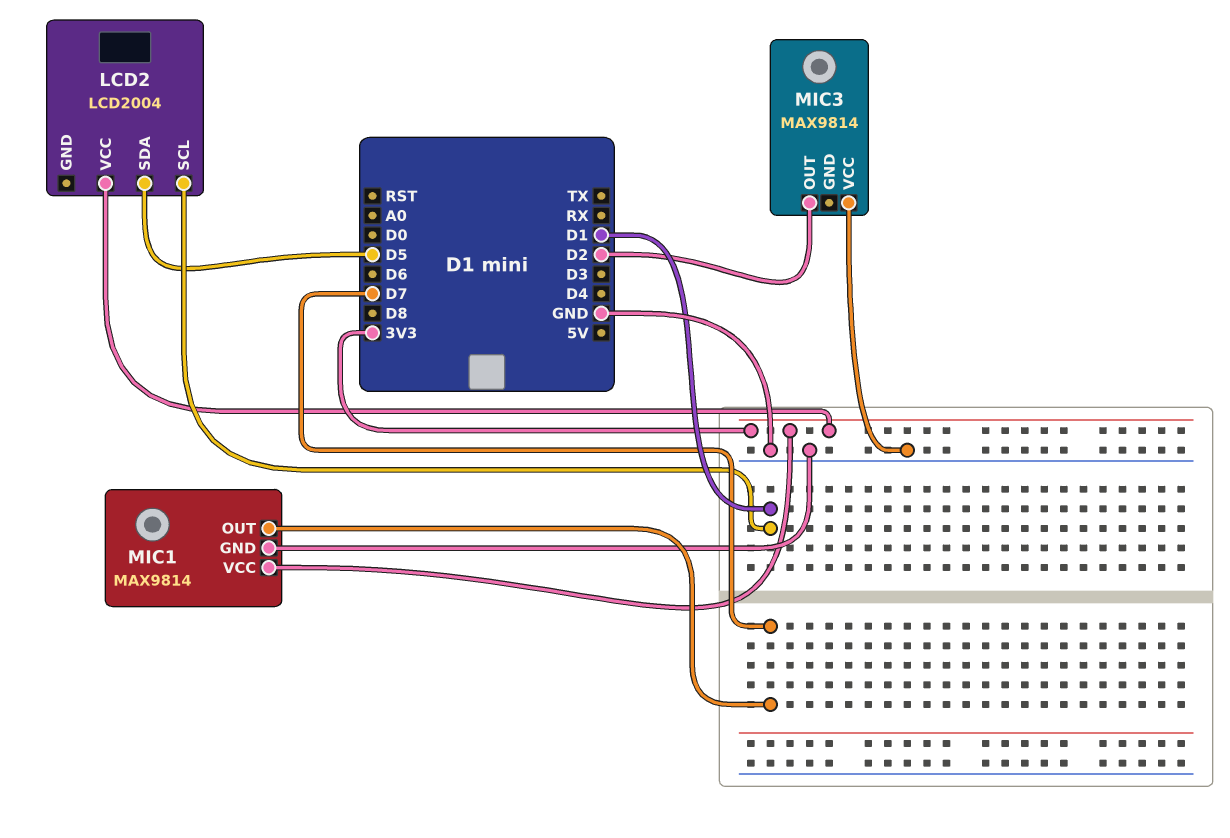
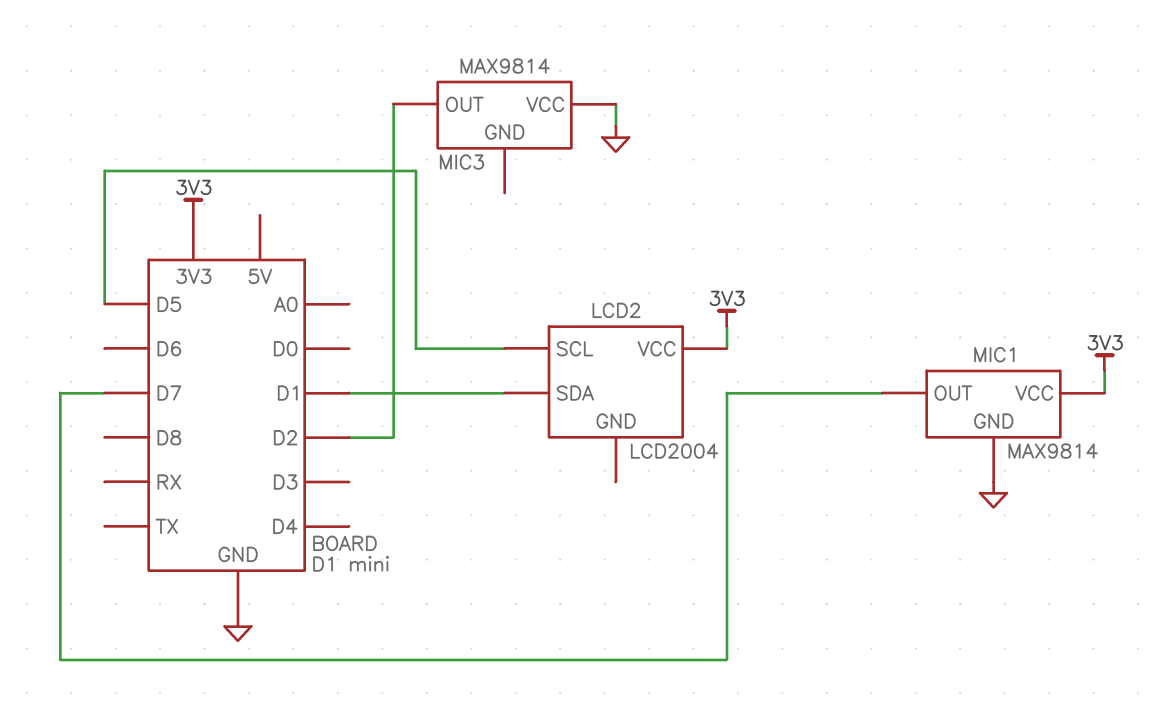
LCD2 pin SCL: D1 -> D5
LCD2 pin SDA: D5 -> D1

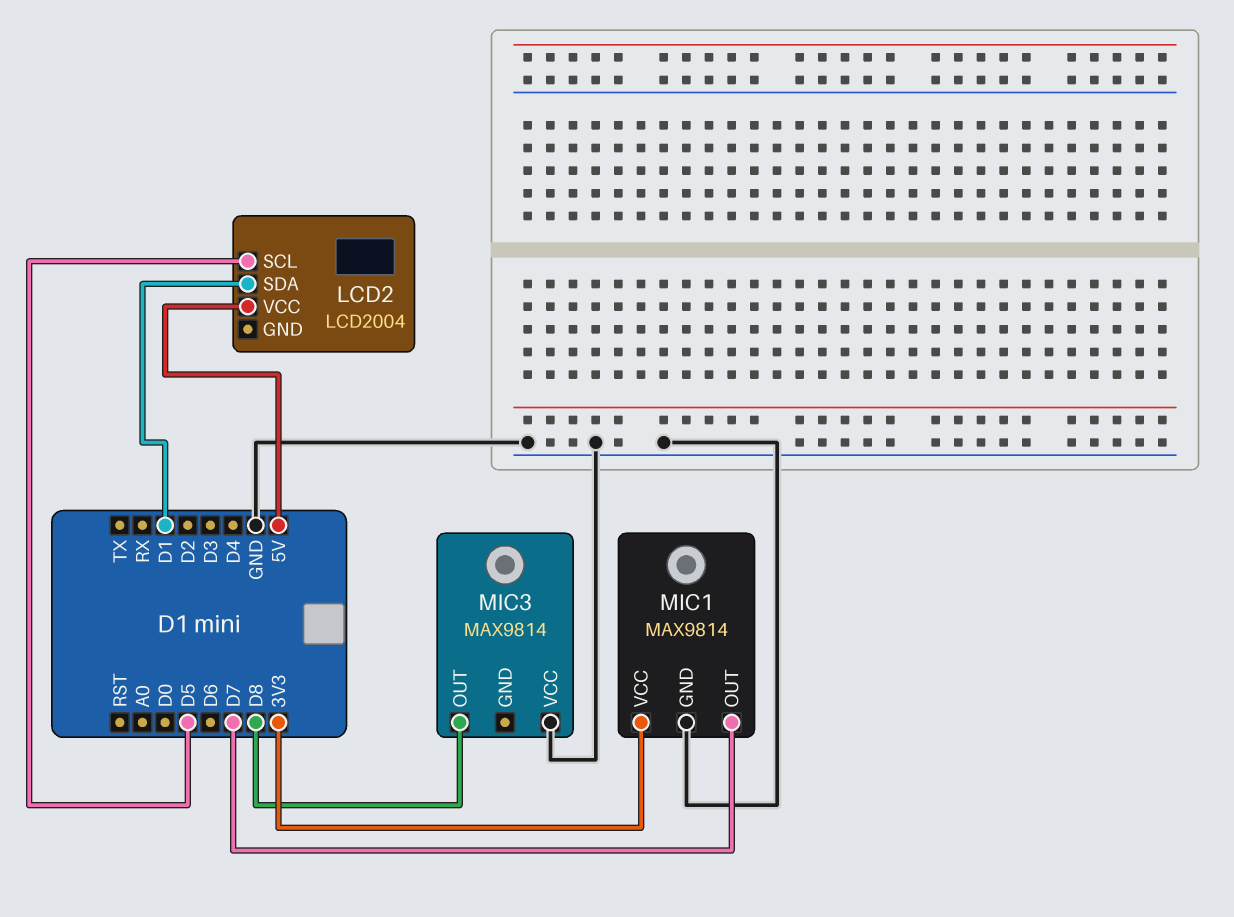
LCD2 pin VCC: 3V3 -> 5V
MIC3 pin OUT: D2 -> D8

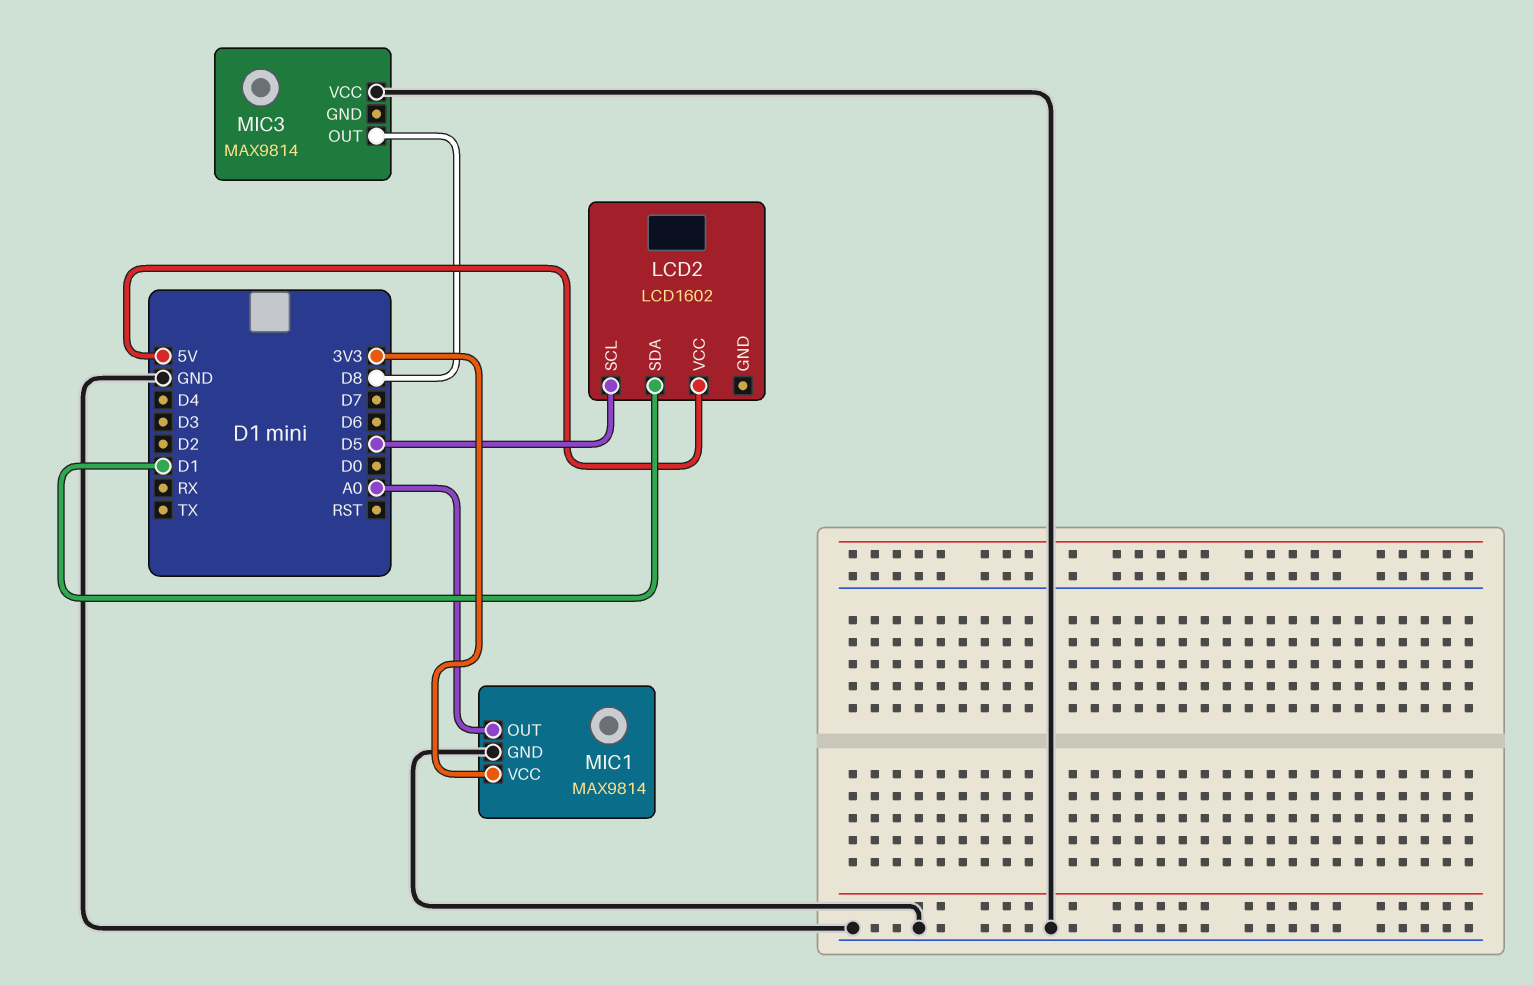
LCD2: LCD2004 -> LCD1602
MIC1 pin OUT: D7 -> A0

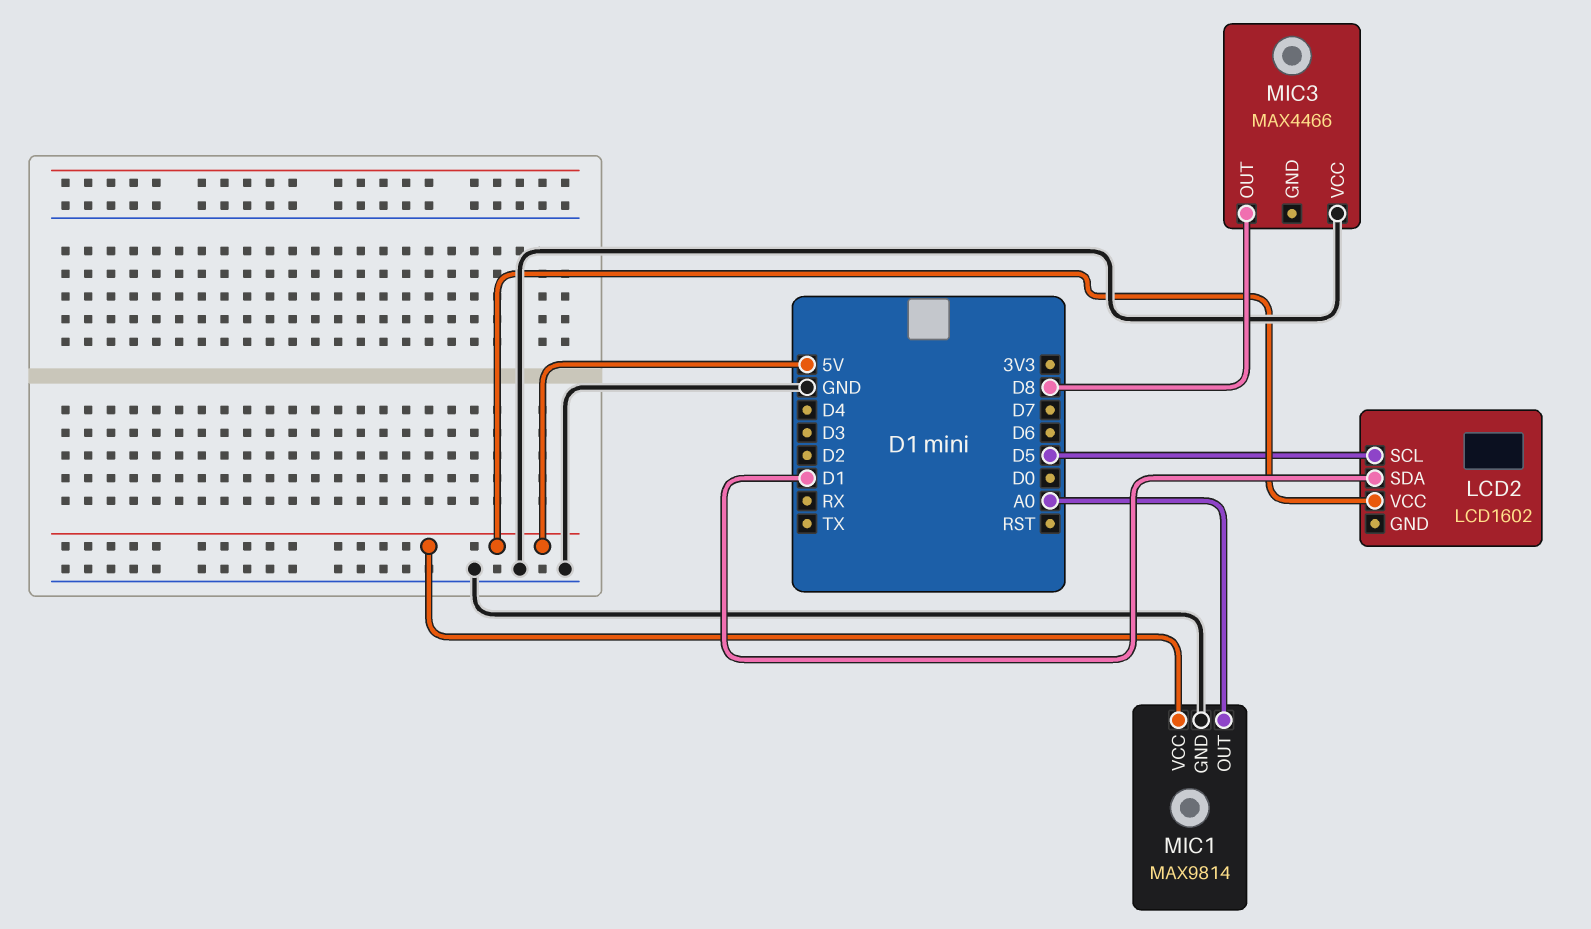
MIC1 pin VCC: 3V3 -> 5V
MIC3: MAX9814 -> MAX4466

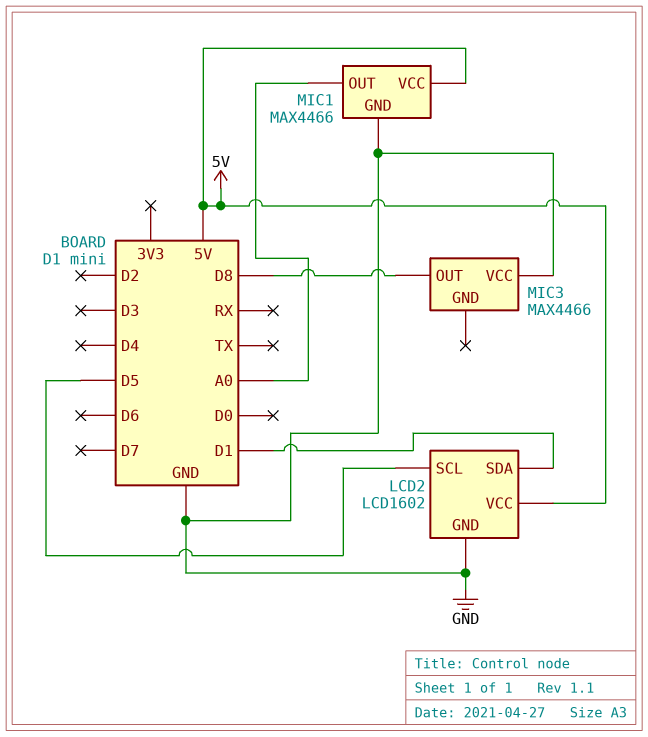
LCD2 pin GND: none -> GND
MIC1: MAX9814 -> MAX4466

